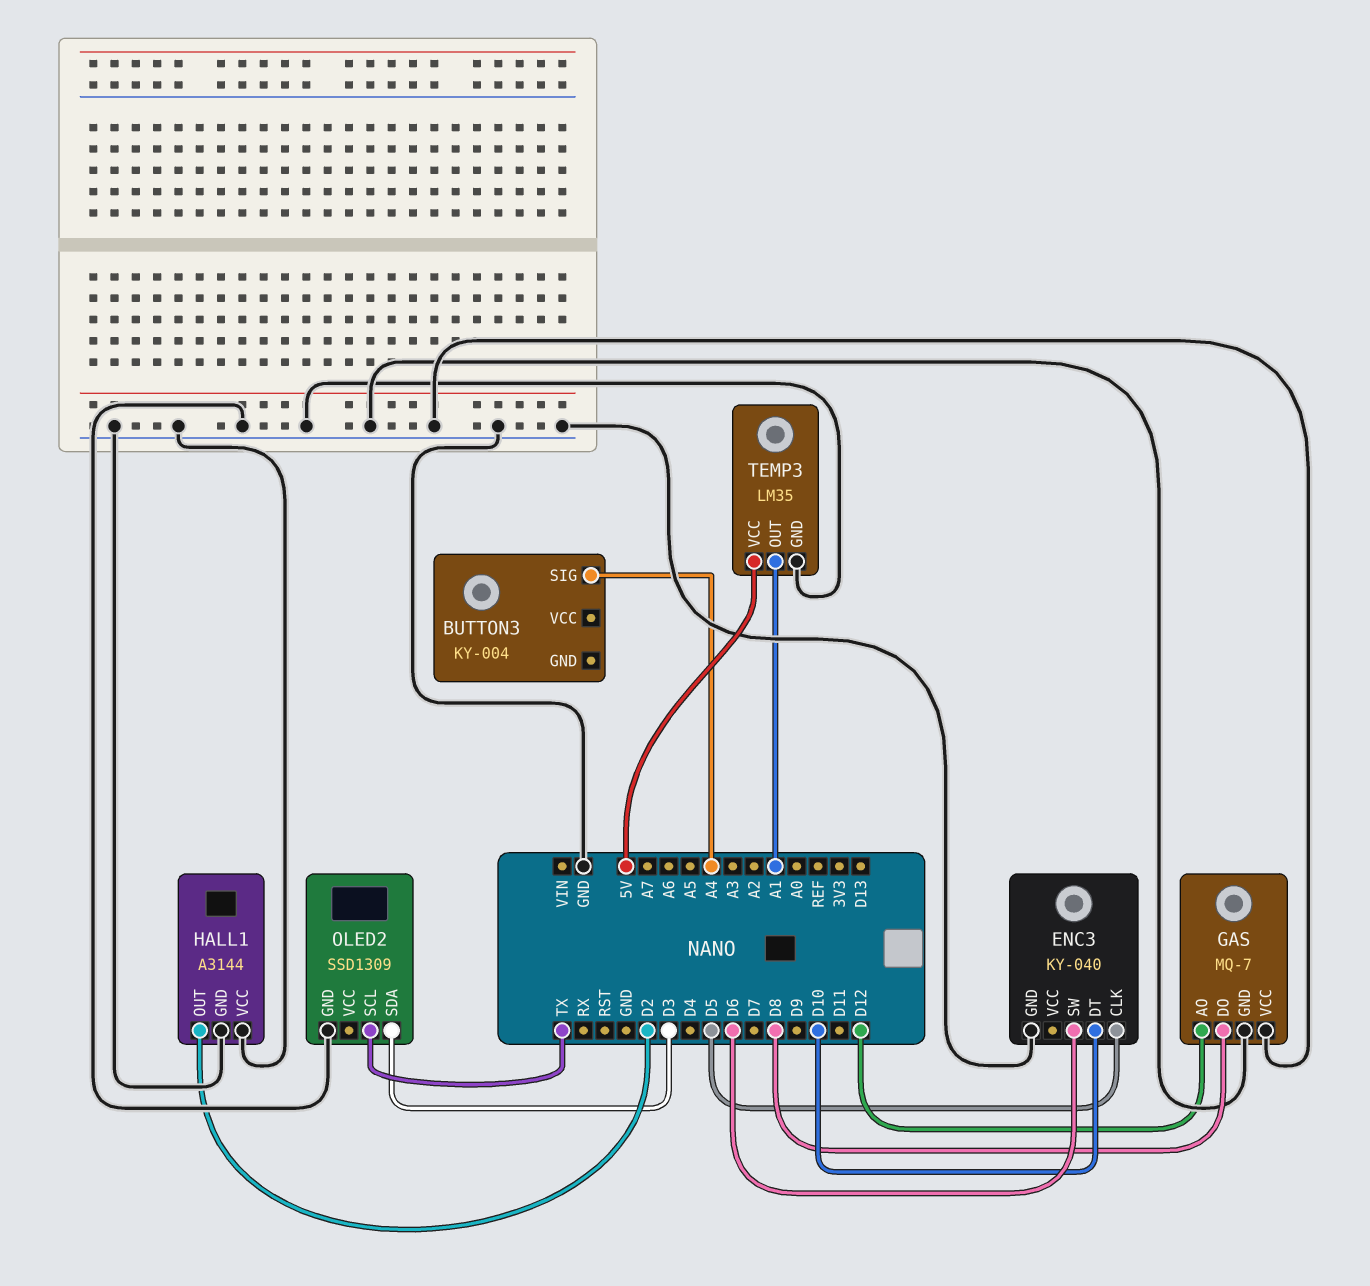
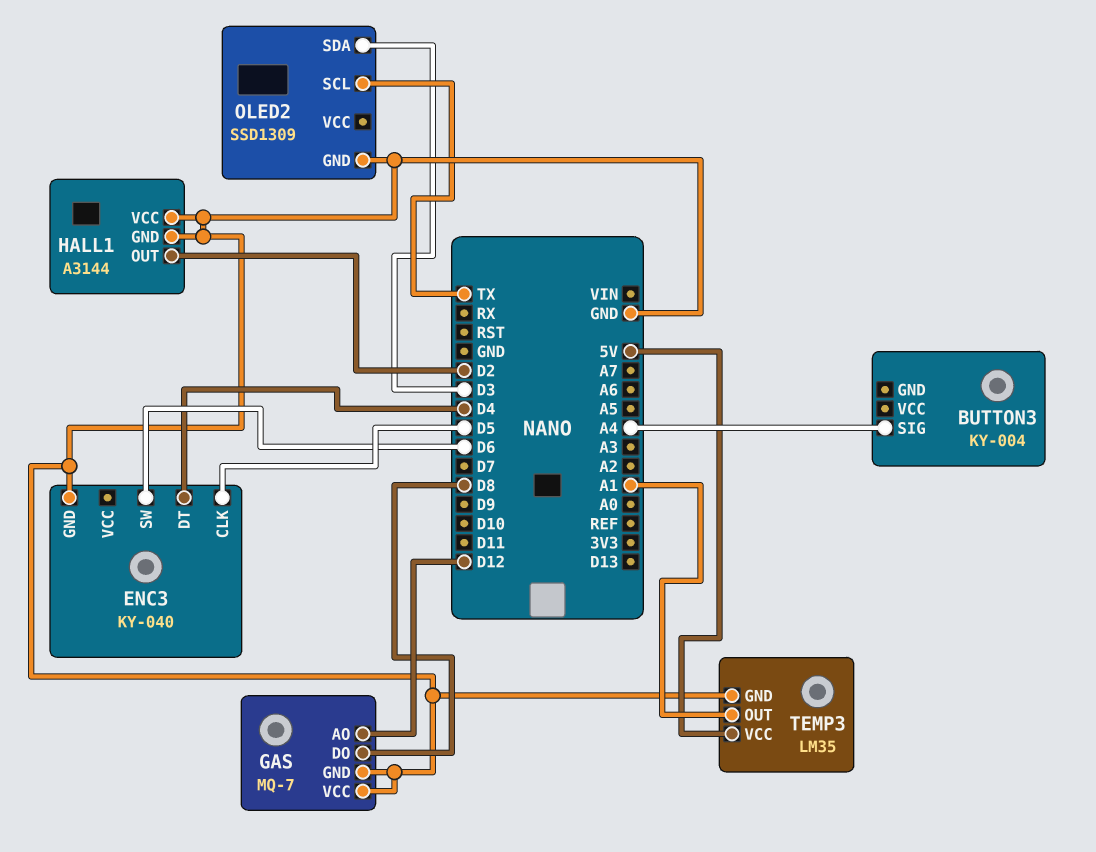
ENC3 pin DT: D10 -> D4

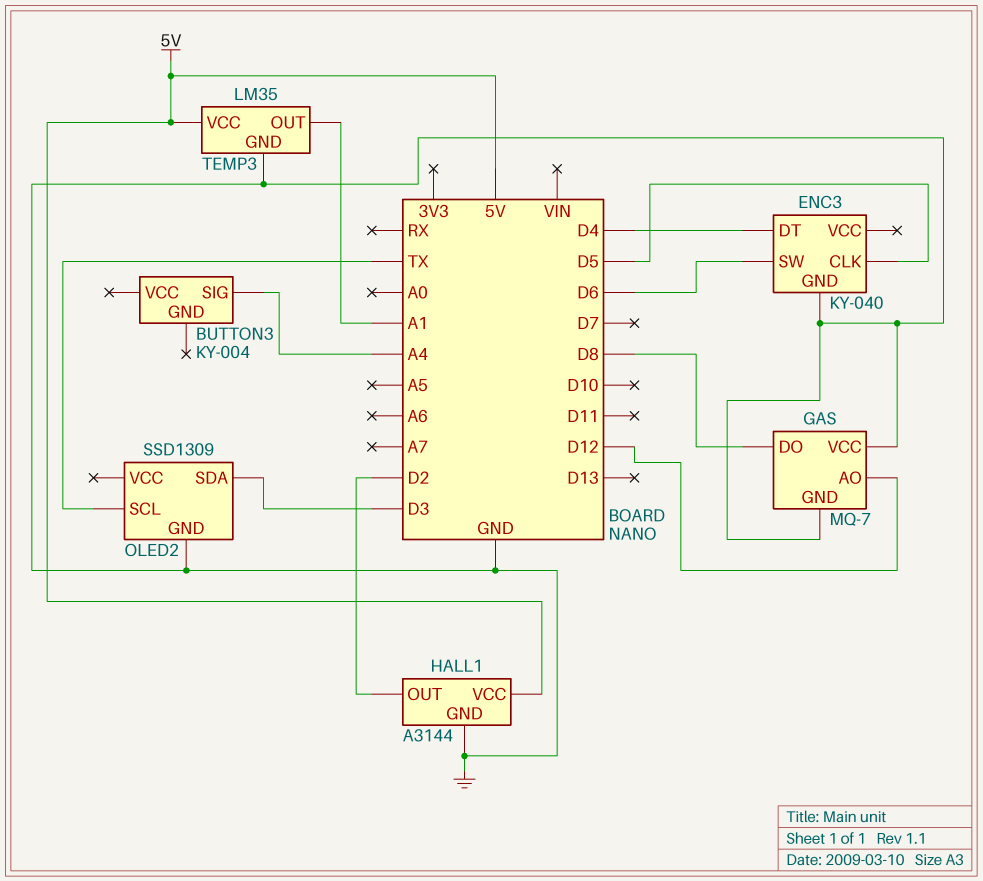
HALL1 pin VCC: GND -> 5V

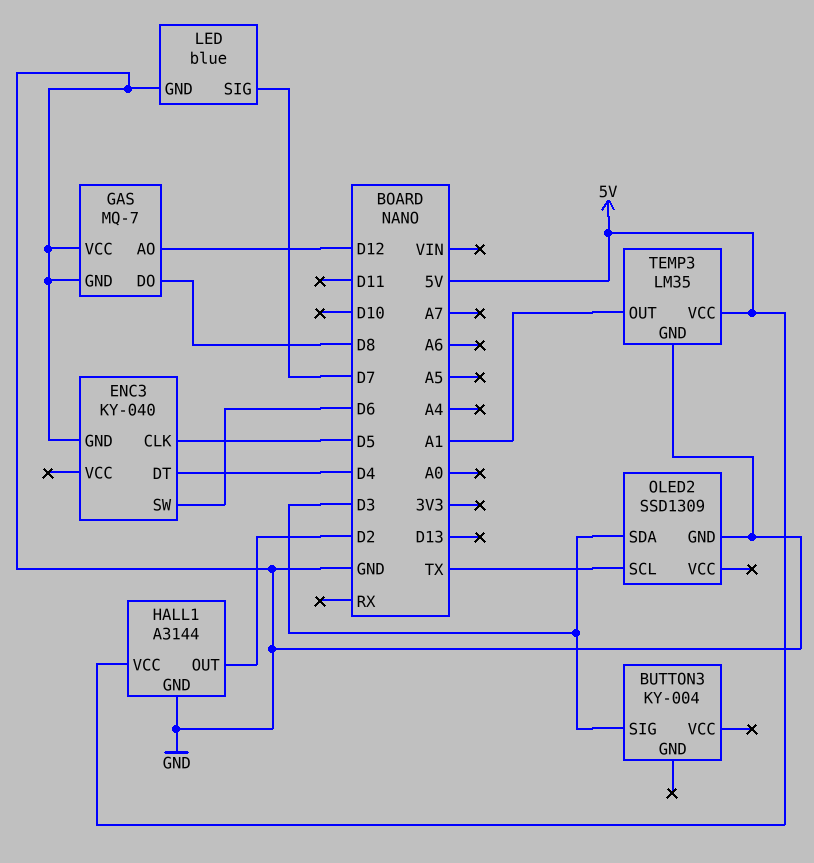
BUTTON3 pin SIG: A4 -> D3
LED: none -> blue
LED pin GND: none -> GND
LED pin SIG: none -> D7

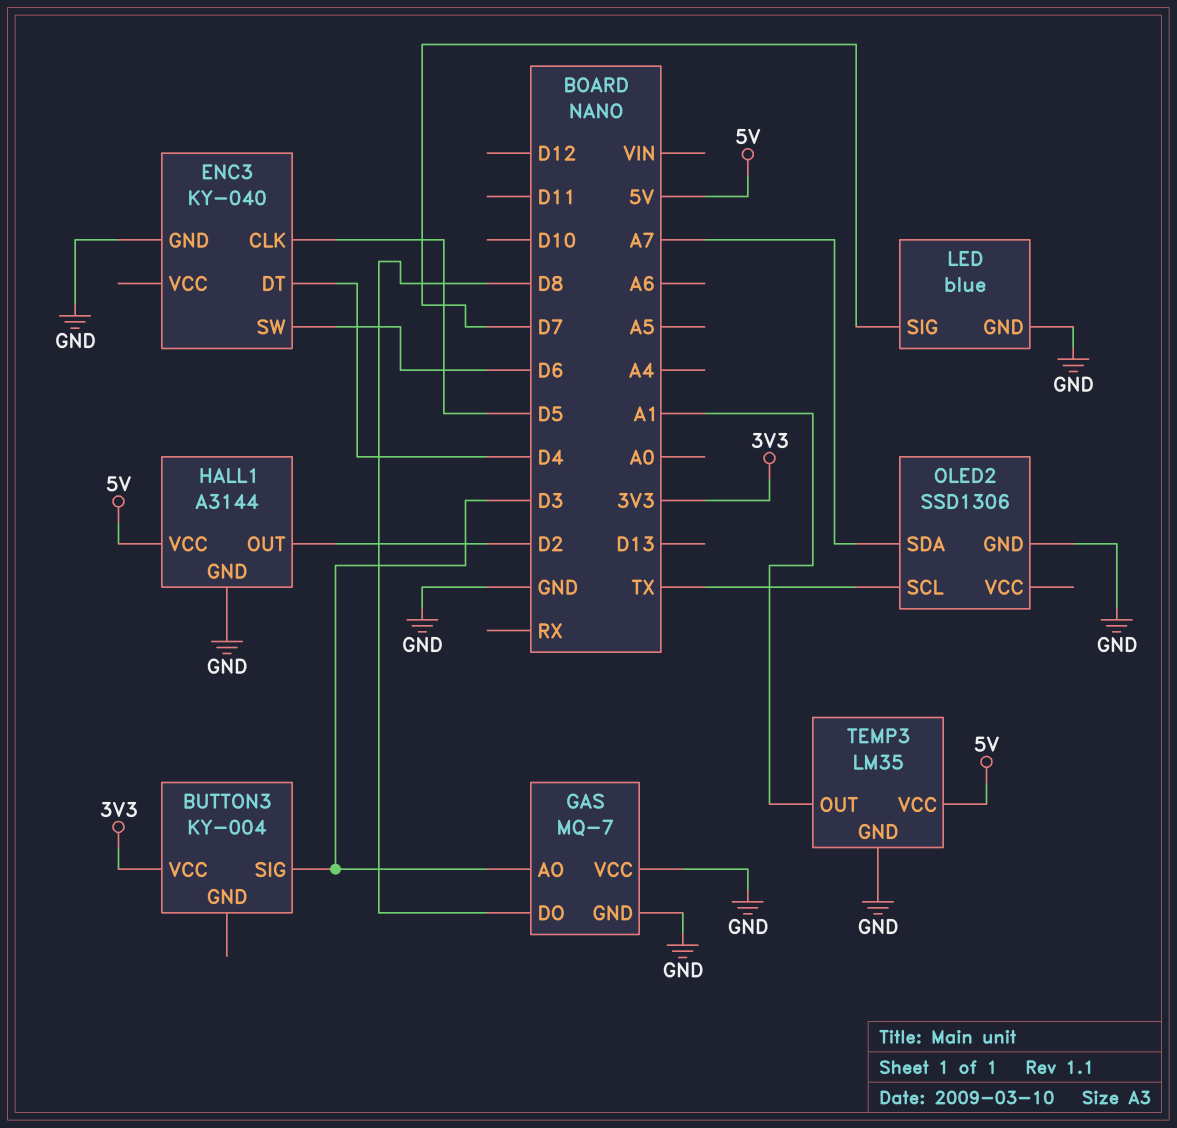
BUTTON3 pin VCC: none -> 3V3
GAS pin AO: D12 -> D3
OLED2: SSD1309 -> SSD1306
OLED2 pin SDA: D3 -> A7

